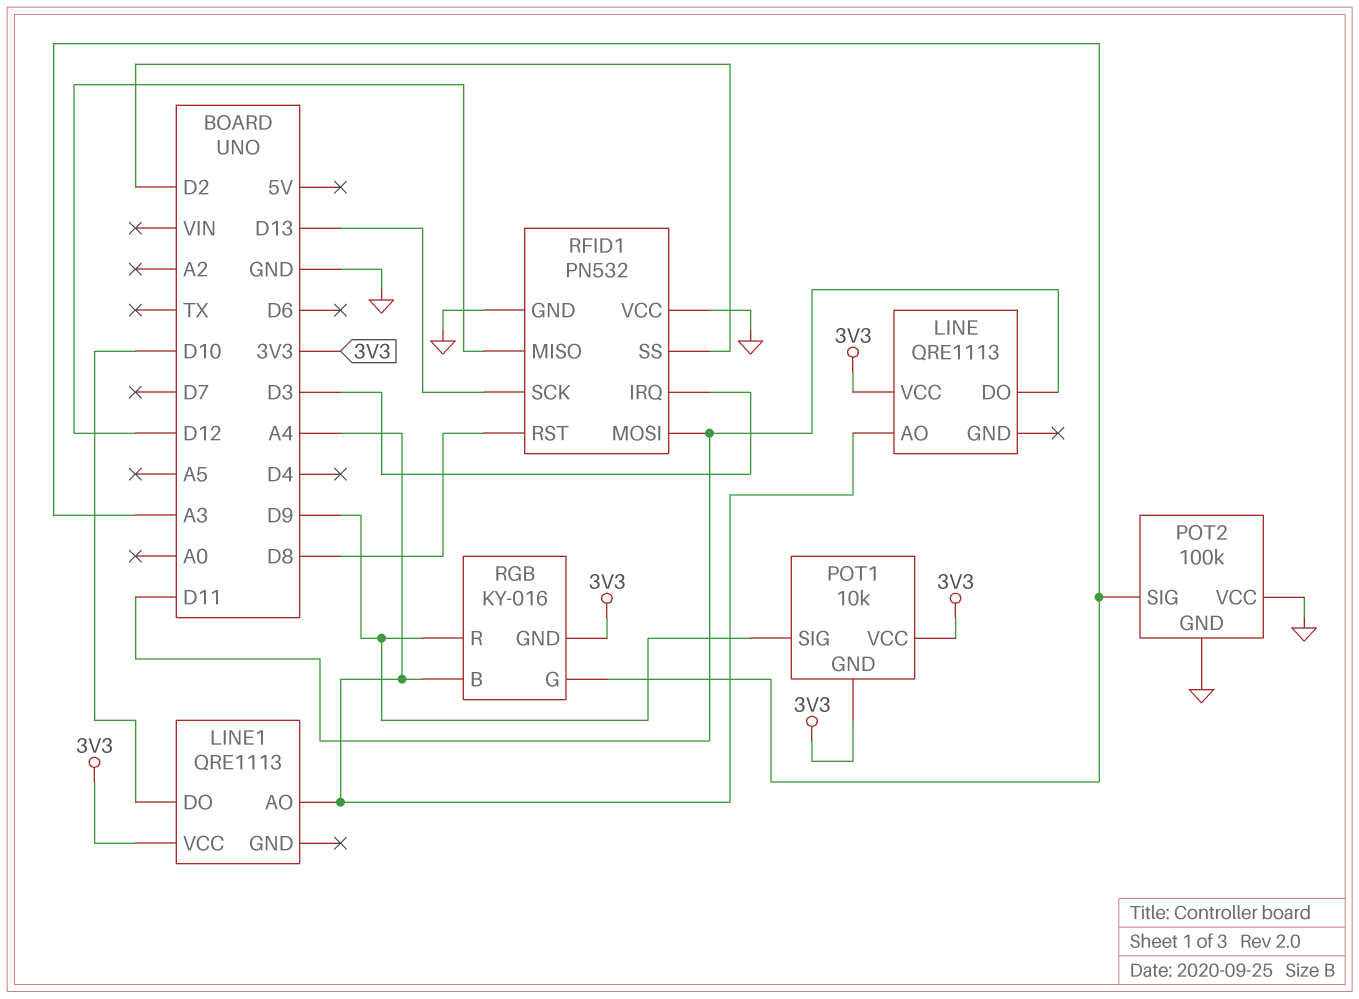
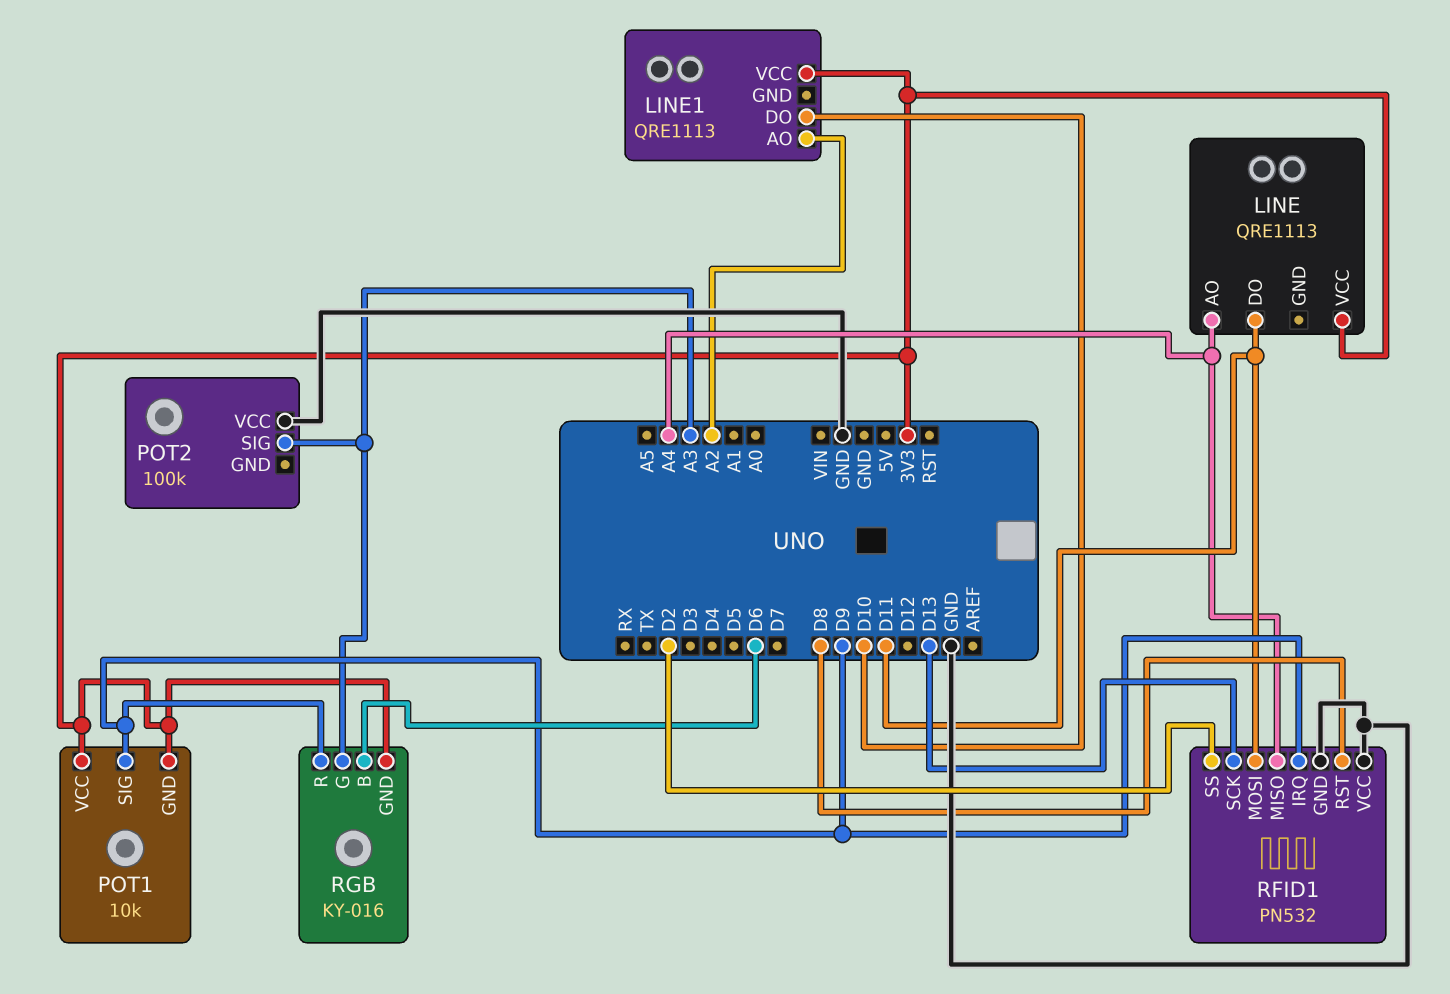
LINE1 pin AO: A4 -> A2
POT2 pin GND: GND -> none
RFID1 pin IRQ: D3 -> D9
RFID1 pin MISO: D12 -> A4
RGB pin B: A4 -> D6

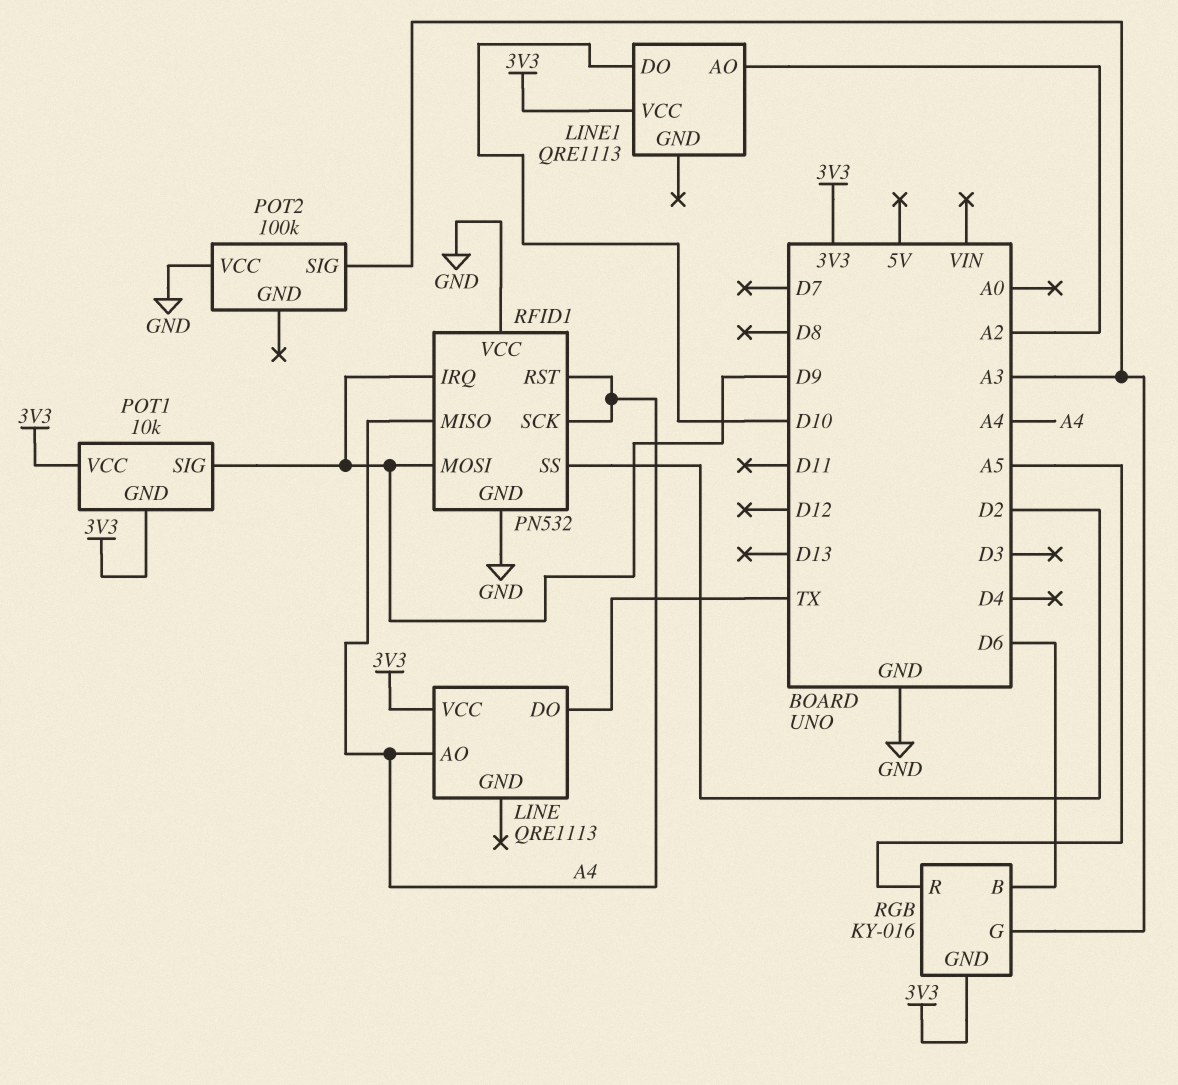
LINE pin DO: D11 -> TX
RFID1 pin MOSI: D11 -> D9
RFID1 pin RST: D8 -> A4
RFID1 pin SCK: D13 -> A4
RGB pin R: D9 -> A5

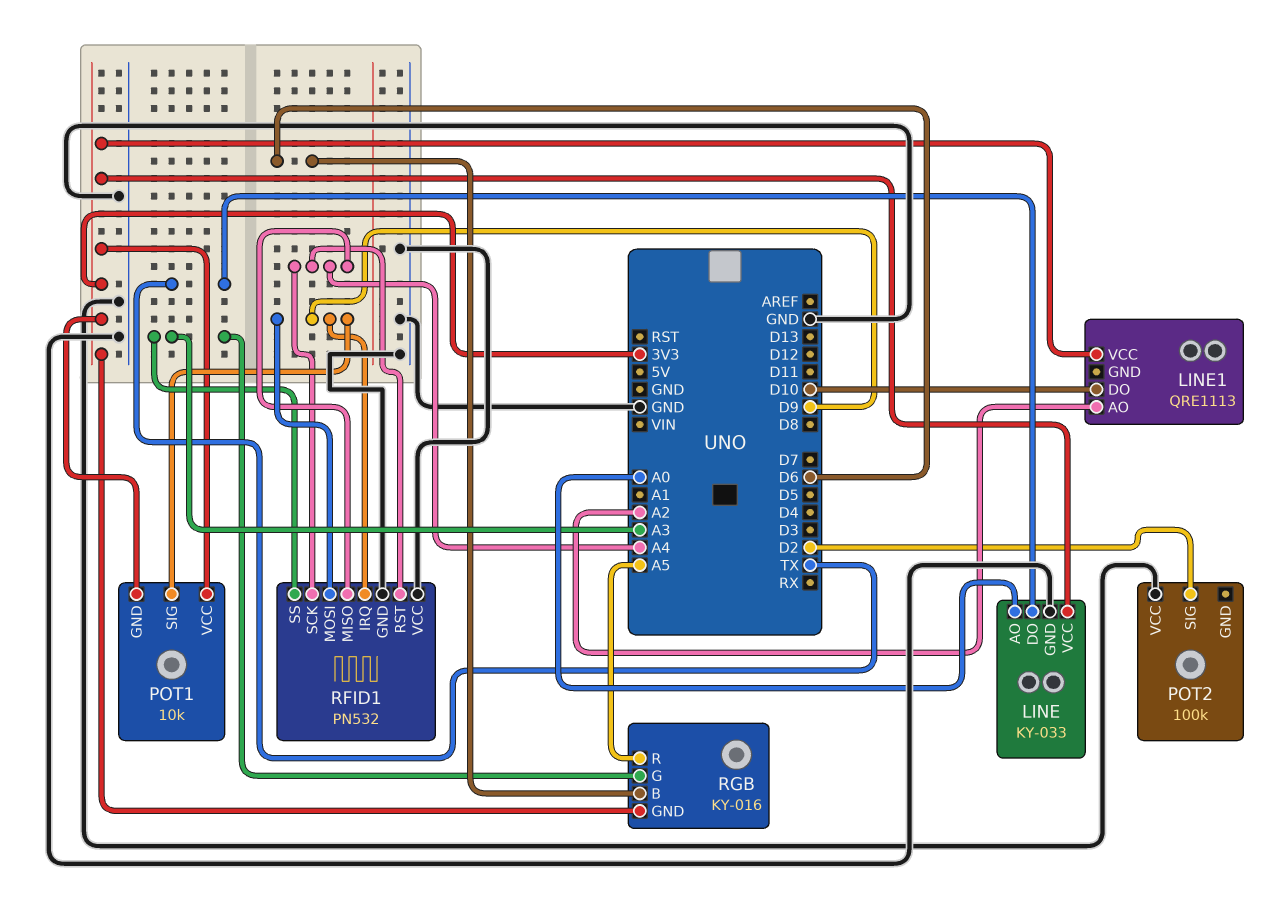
LINE: QRE1113 -> KY-033
LINE pin AO: A4 -> A0
LINE pin GND: none -> GND
POT2 pin SIG: A3 -> D2
RFID1 pin SS: D2 -> A3

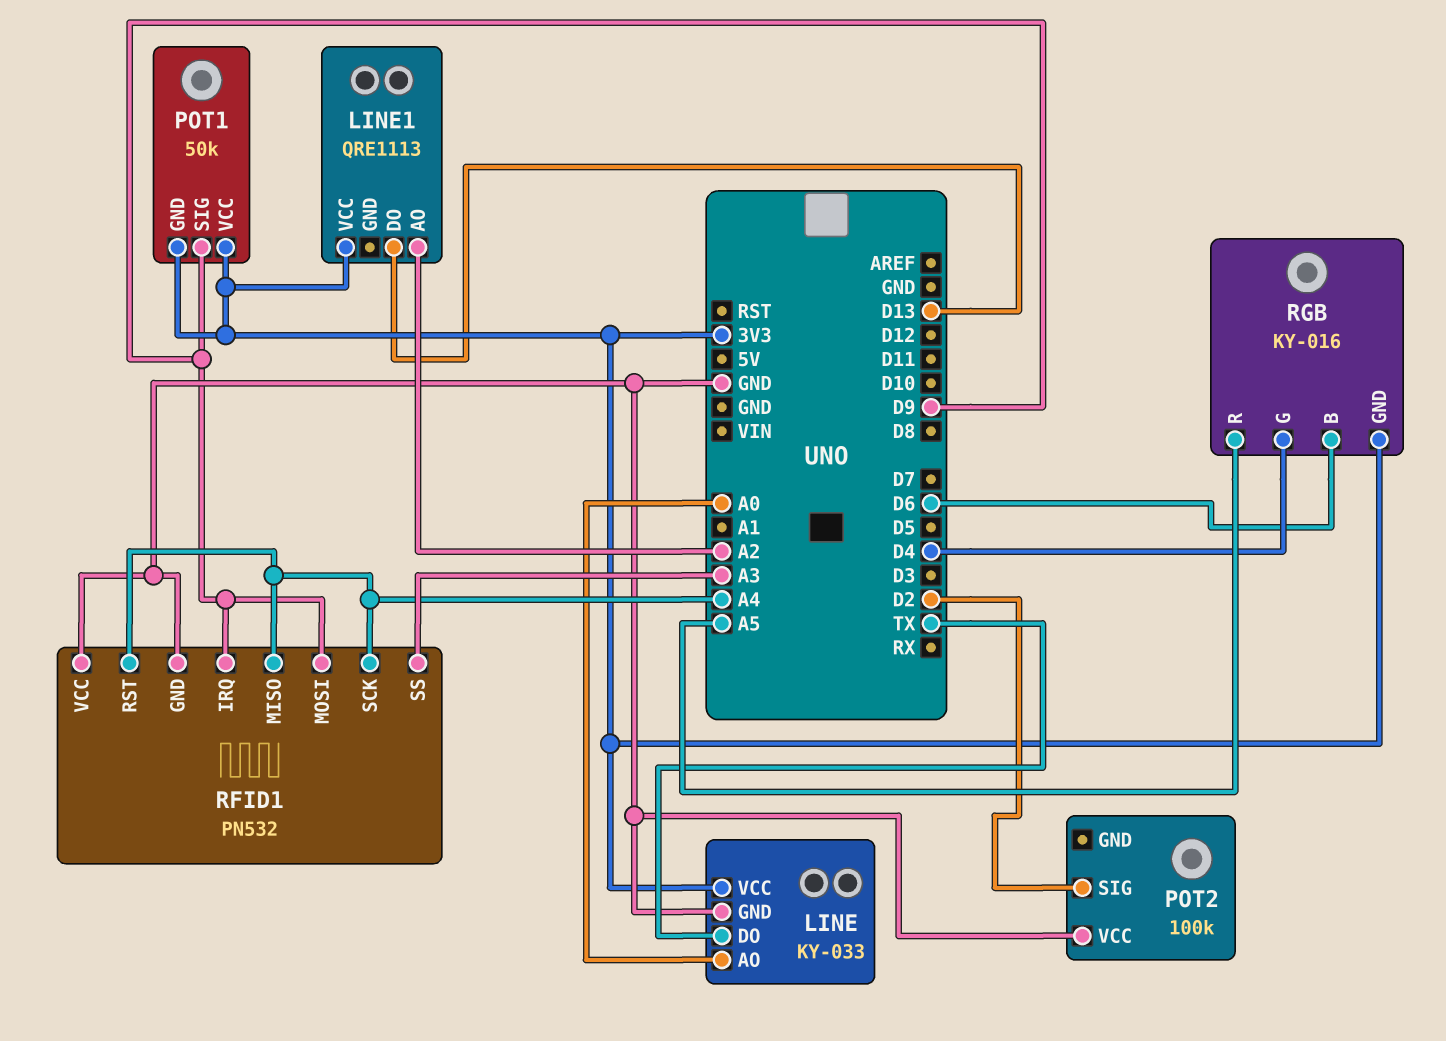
LINE1 pin DO: D10 -> D13
POT1: 10k -> 50k
RGB pin G: A3 -> D4

